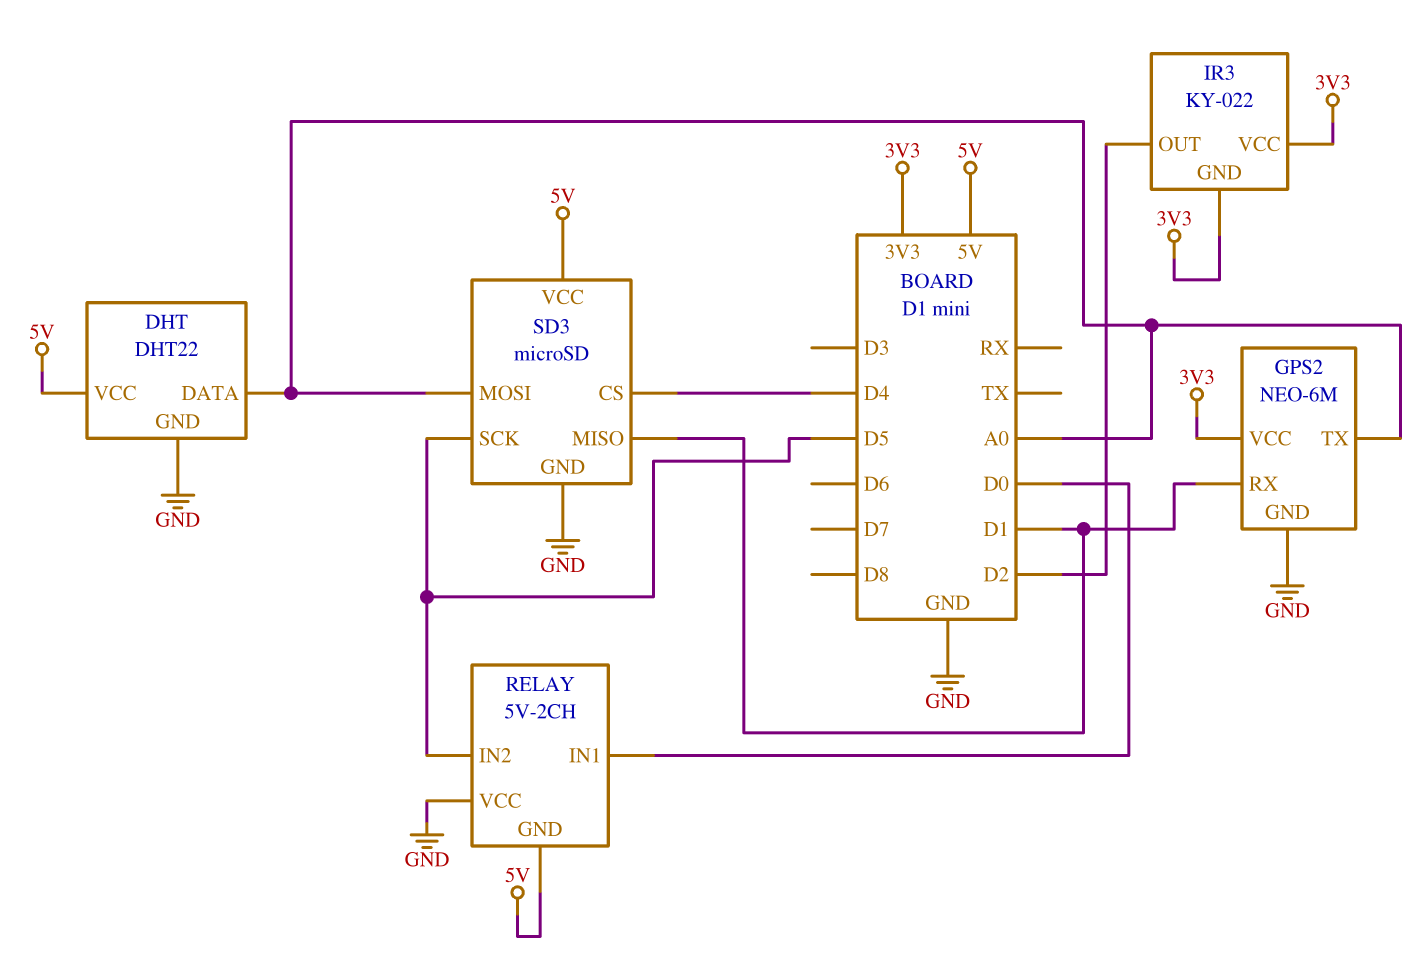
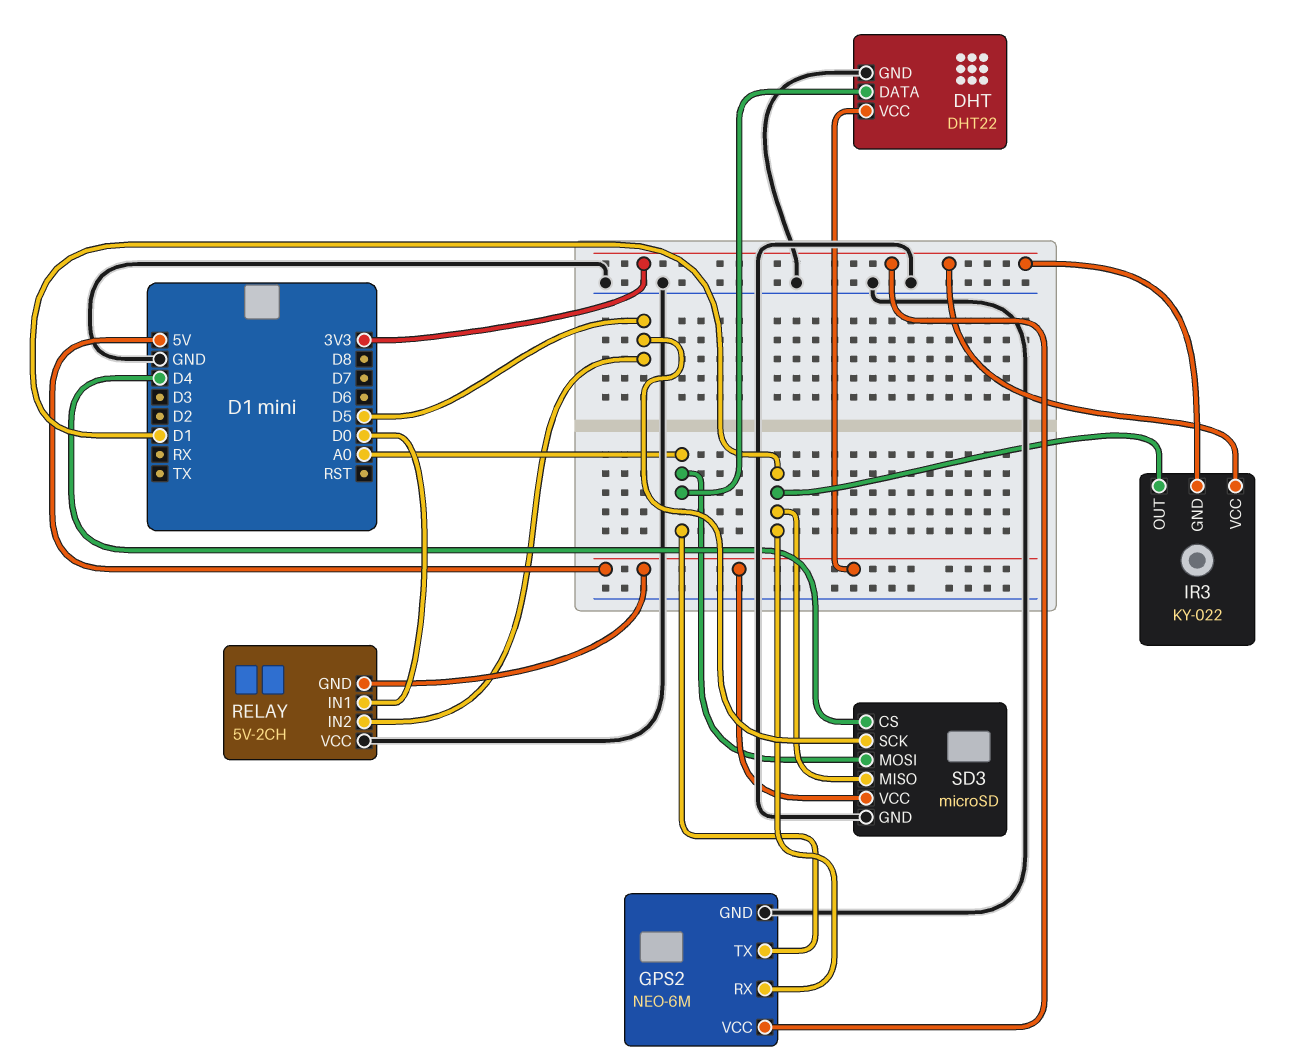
IR3 pin OUT: D2 -> D1

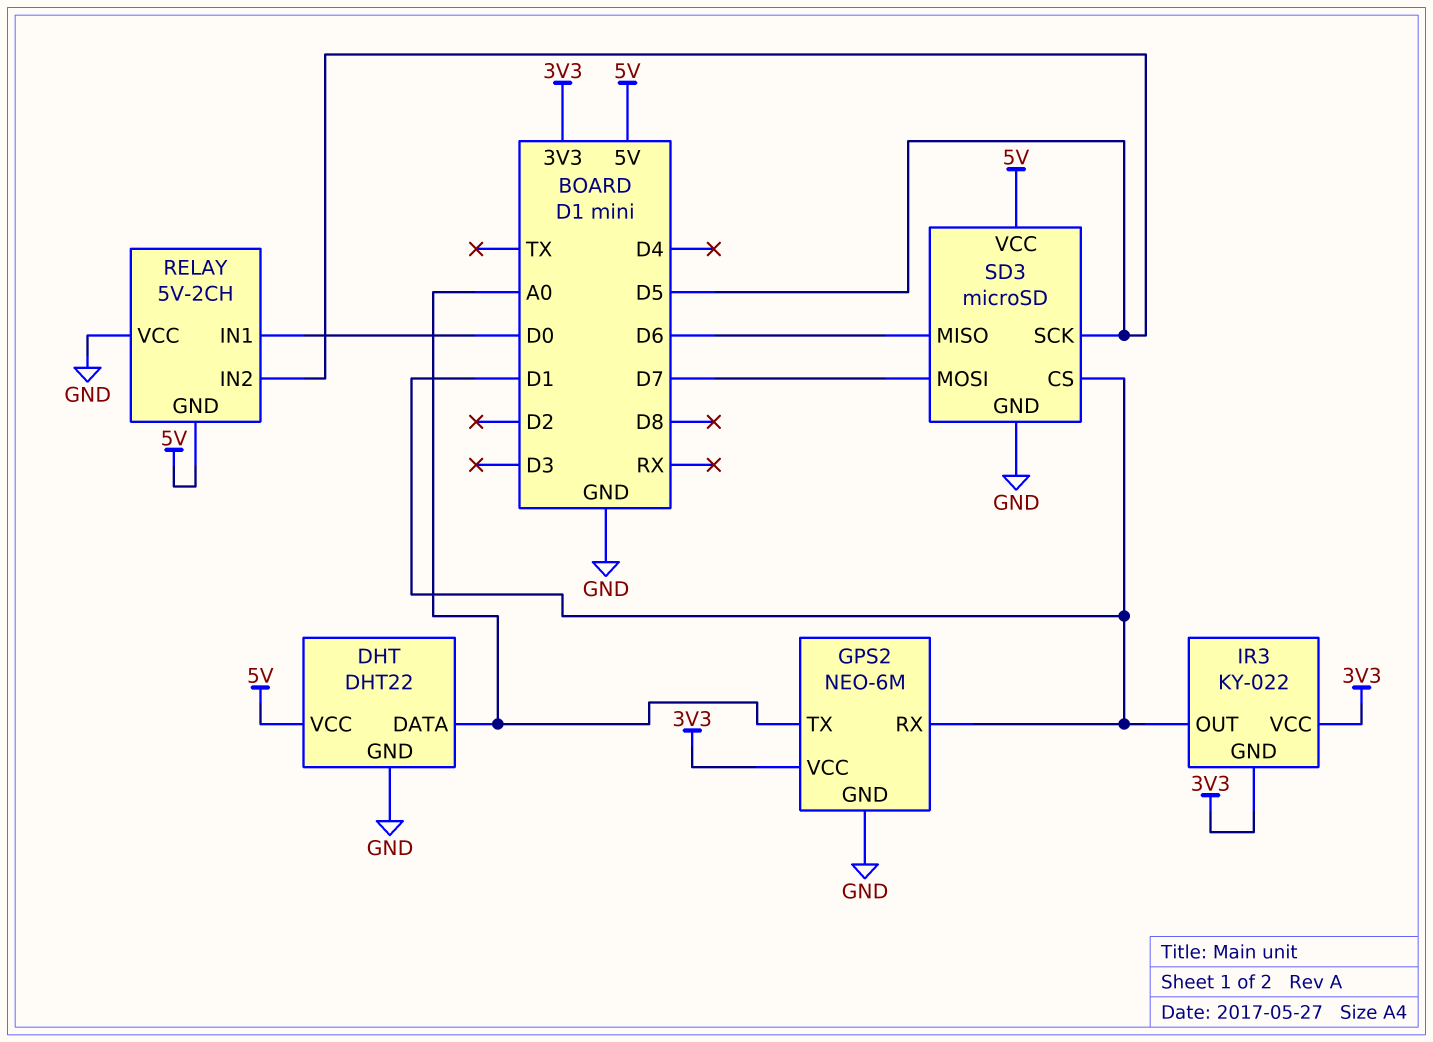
SD3 pin CS: D4 -> D1
SD3 pin MISO: D1 -> D6
SD3 pin MOSI: A0 -> D7

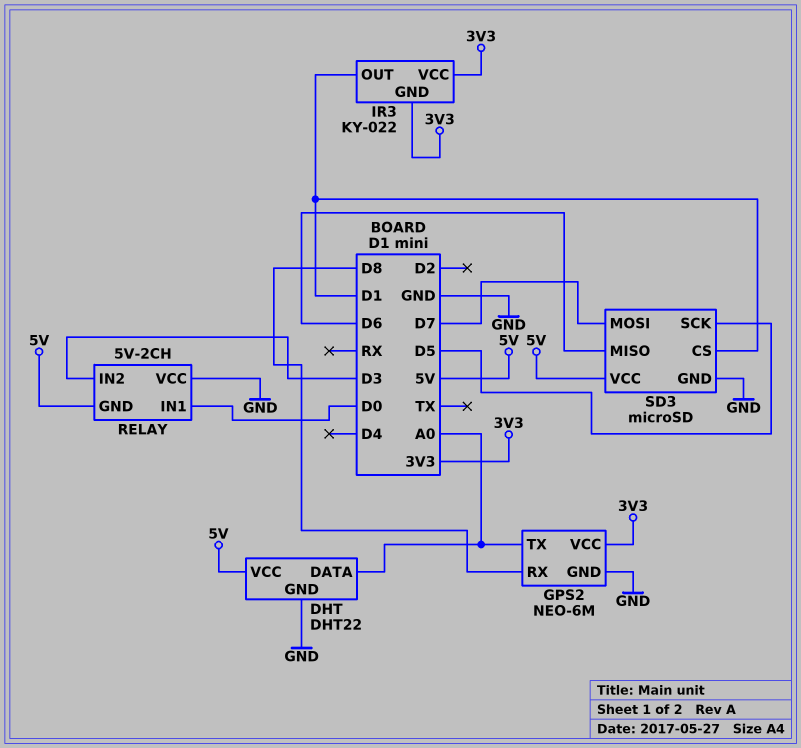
GPS2 pin RX: D1 -> D8
RELAY pin IN2: D5 -> D3

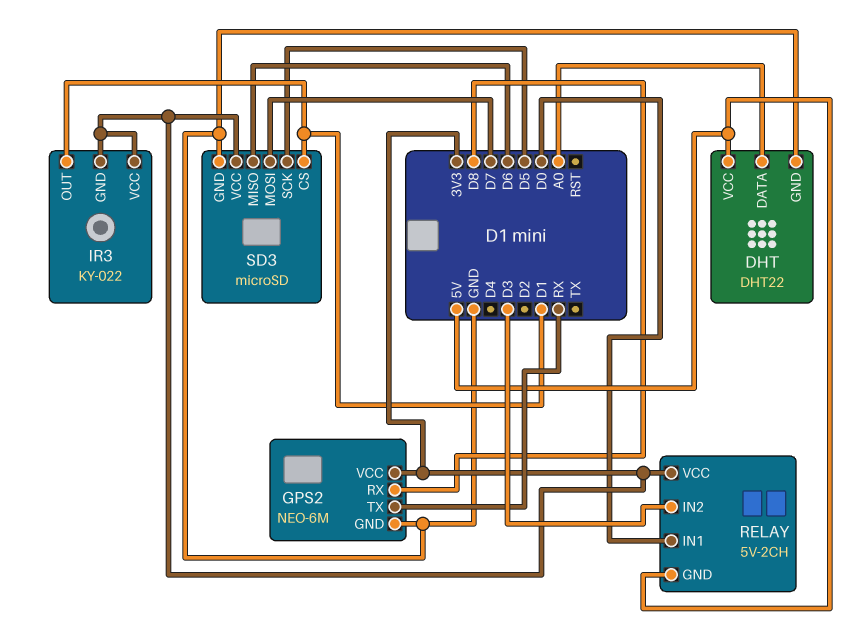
GPS2 pin TX: A0 -> RX
RELAY pin VCC: GND -> 3V3
SD3 pin VCC: 5V -> 3V3

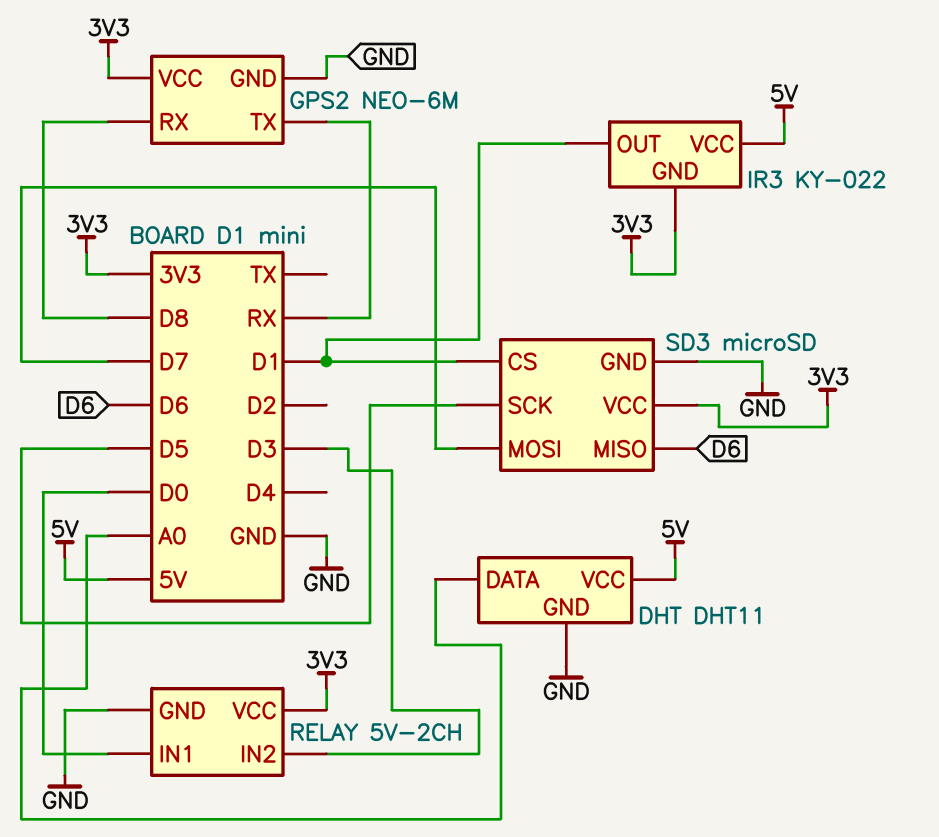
DHT: DHT22 -> DHT11
IR3 pin VCC: 3V3 -> 5V
RELAY pin GND: 5V -> GND

